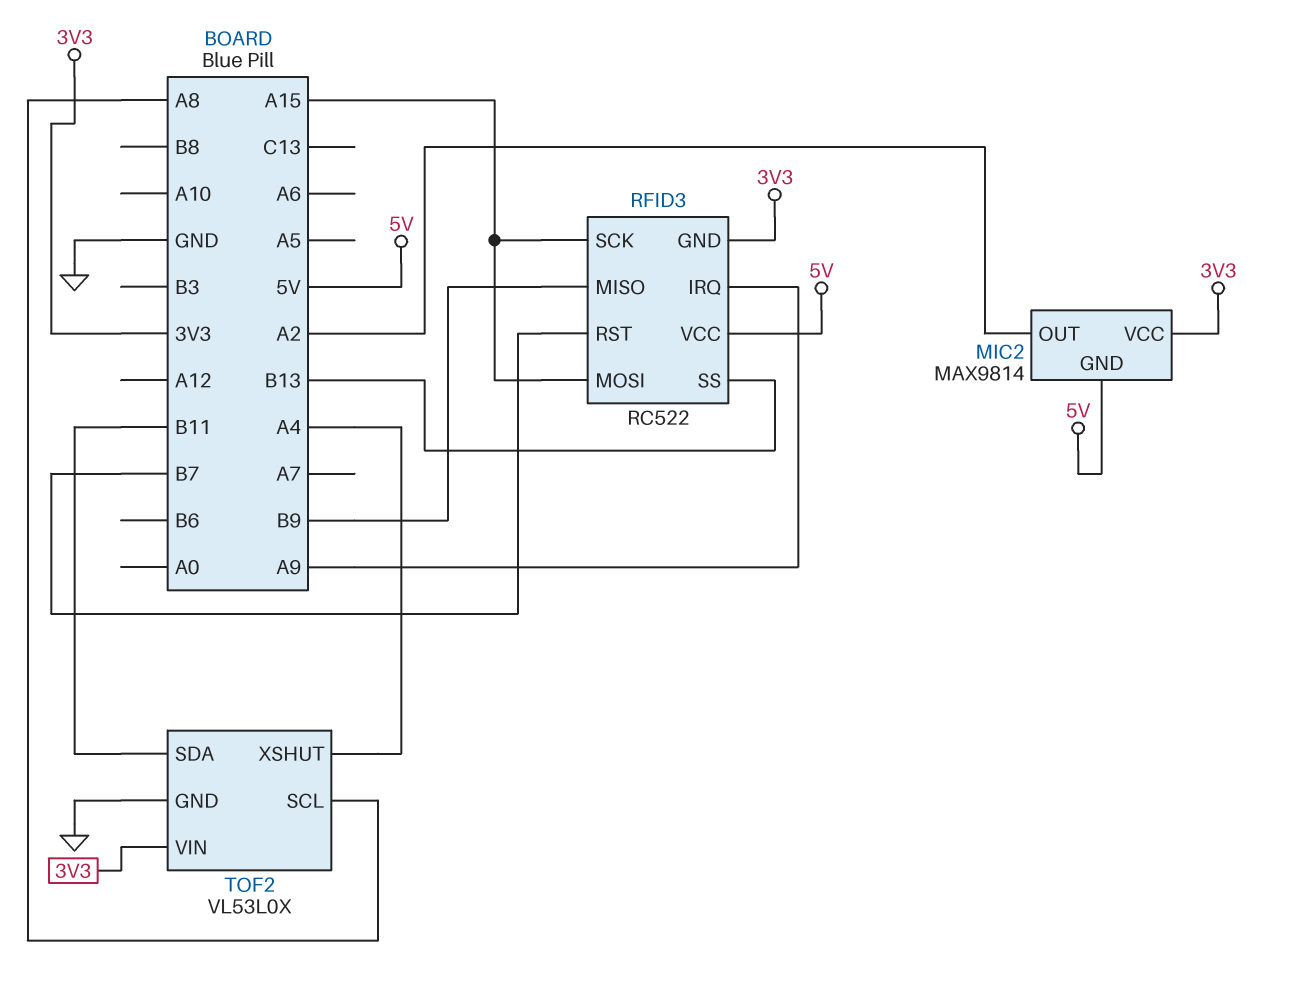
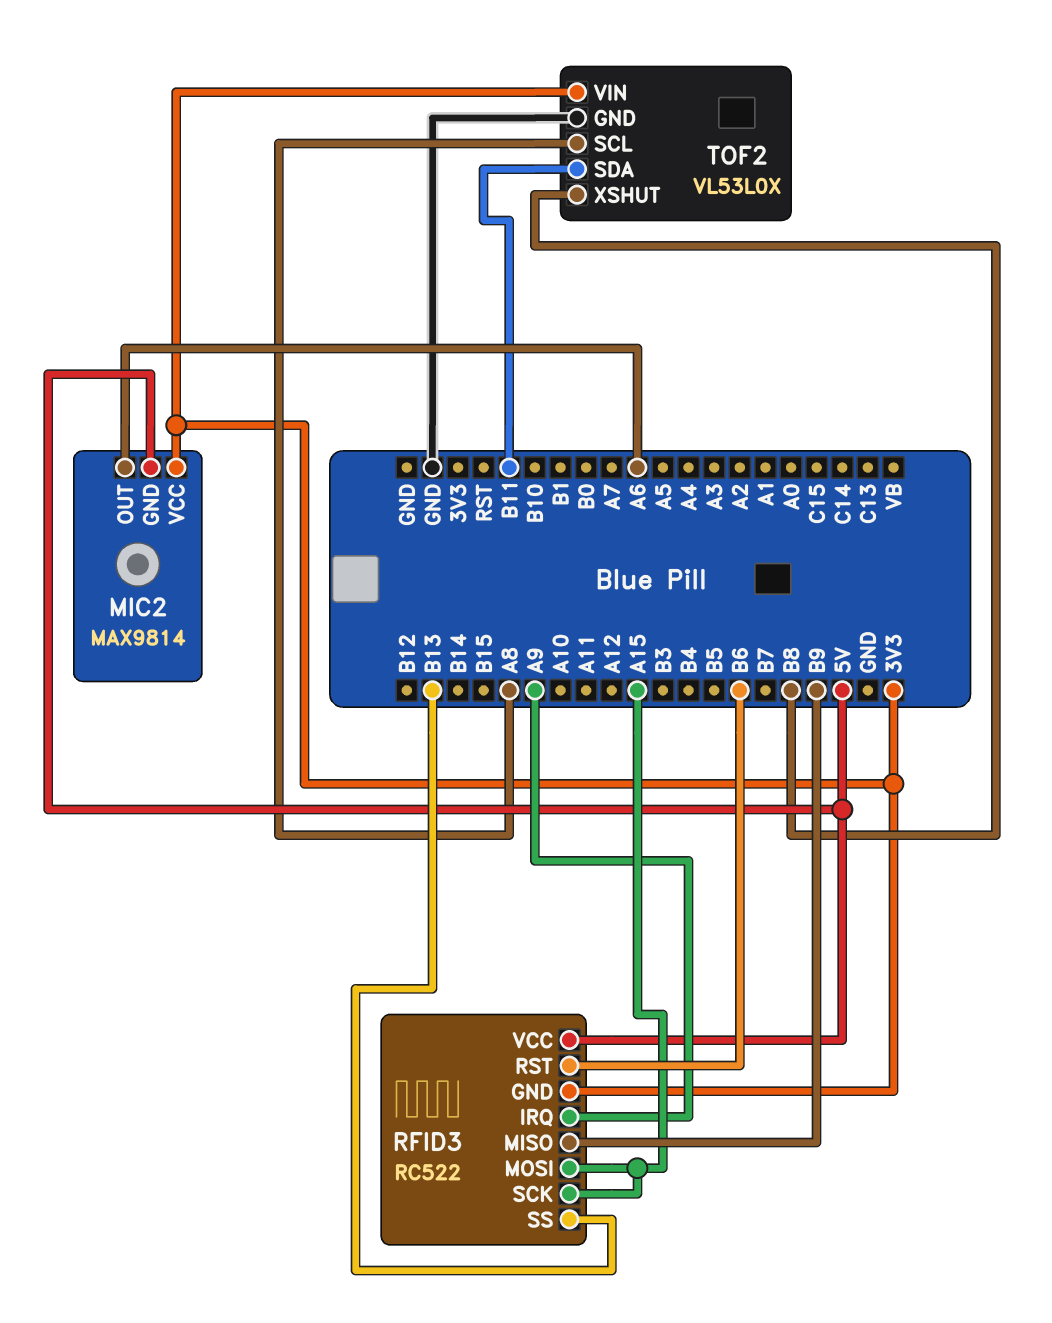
MIC2 pin OUT: A2 -> A6
RFID3 pin RST: B7 -> B6
TOF2 pin XSHUT: A4 -> B8

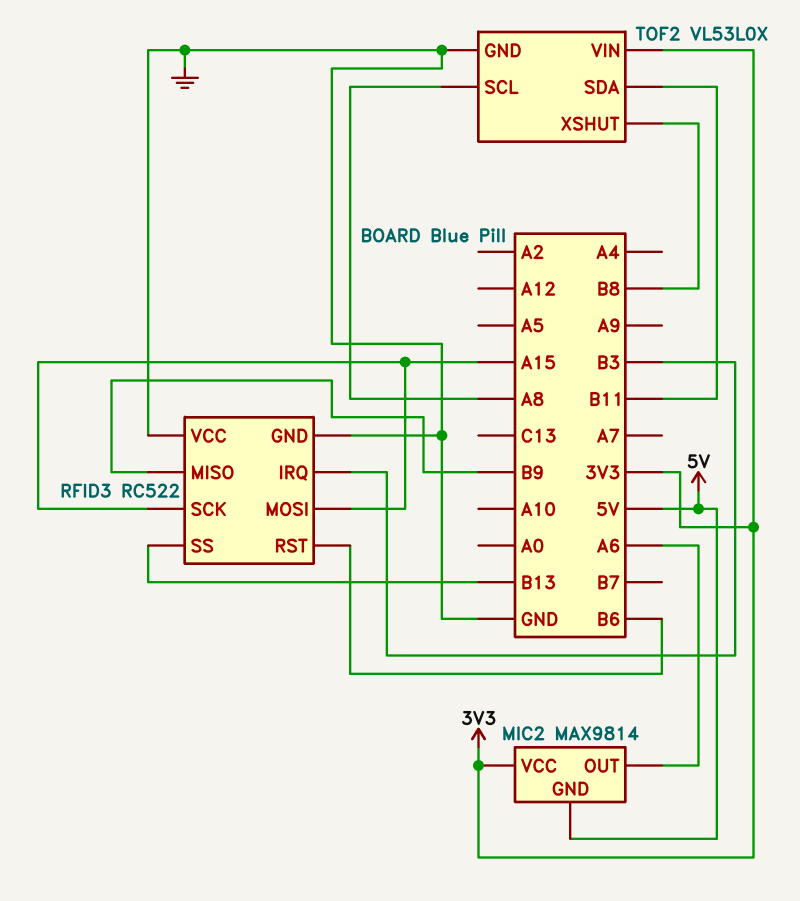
RFID3 pin GND: 3V3 -> GND
RFID3 pin IRQ: A9 -> B3
RFID3 pin VCC: 5V -> GND

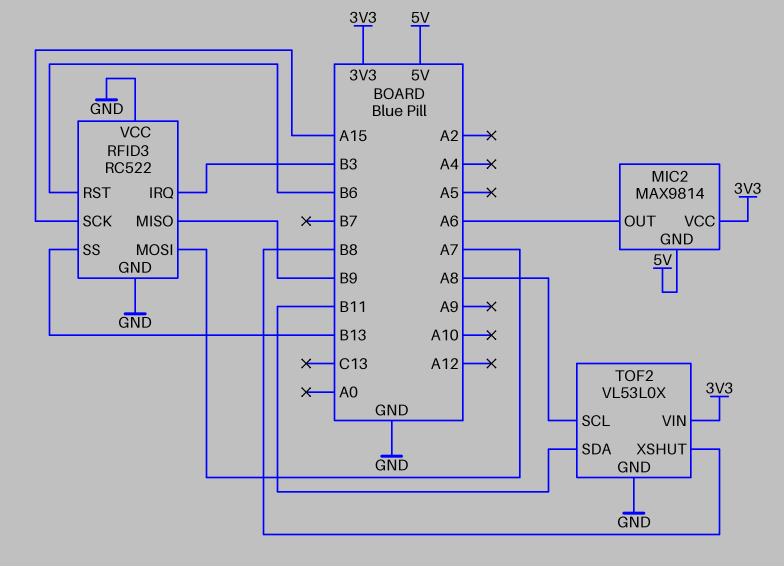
RFID3 pin MOSI: A15 -> A7

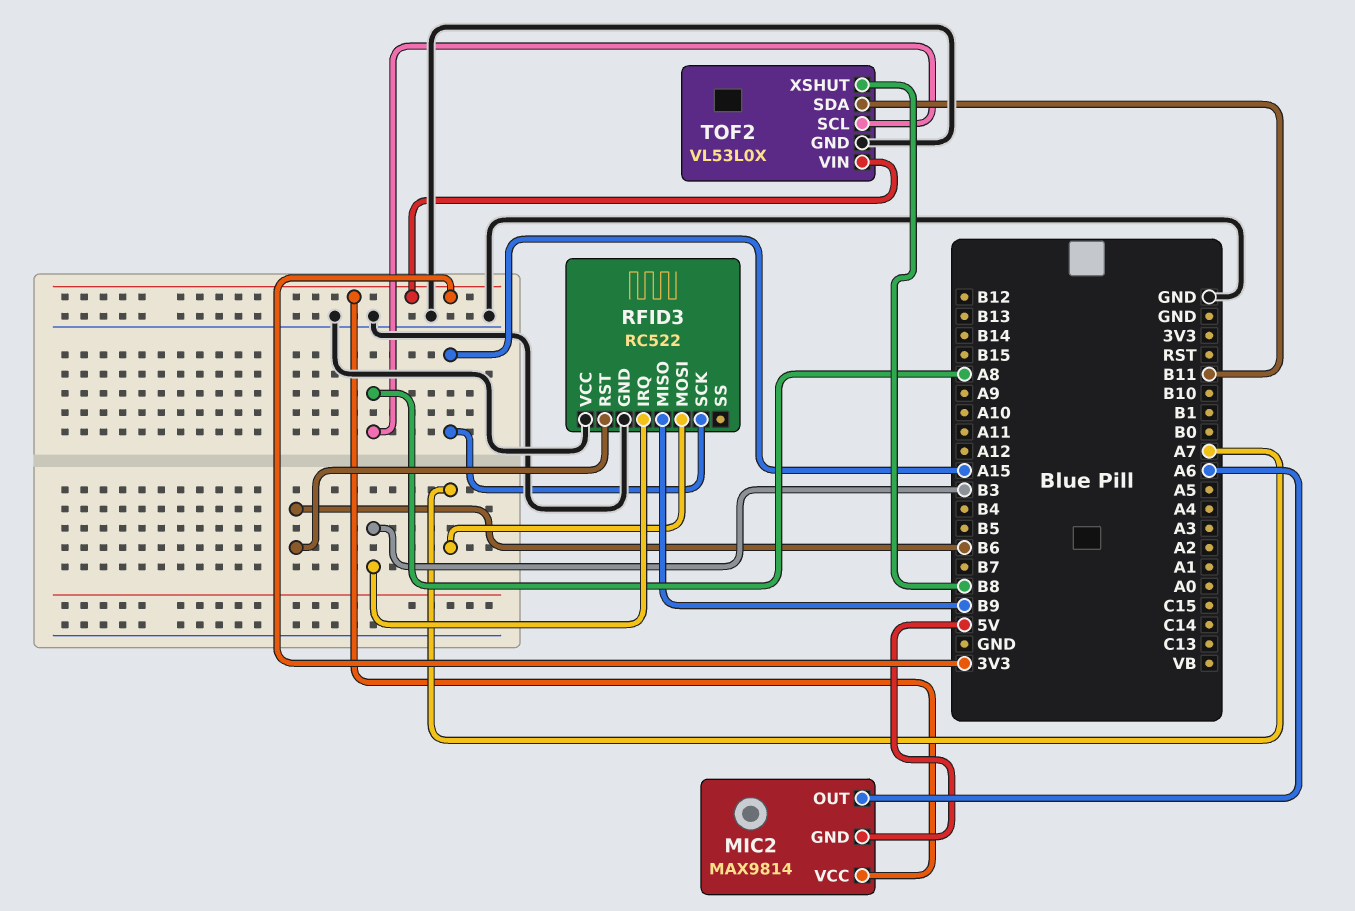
RFID3 pin SS: B13 -> none

